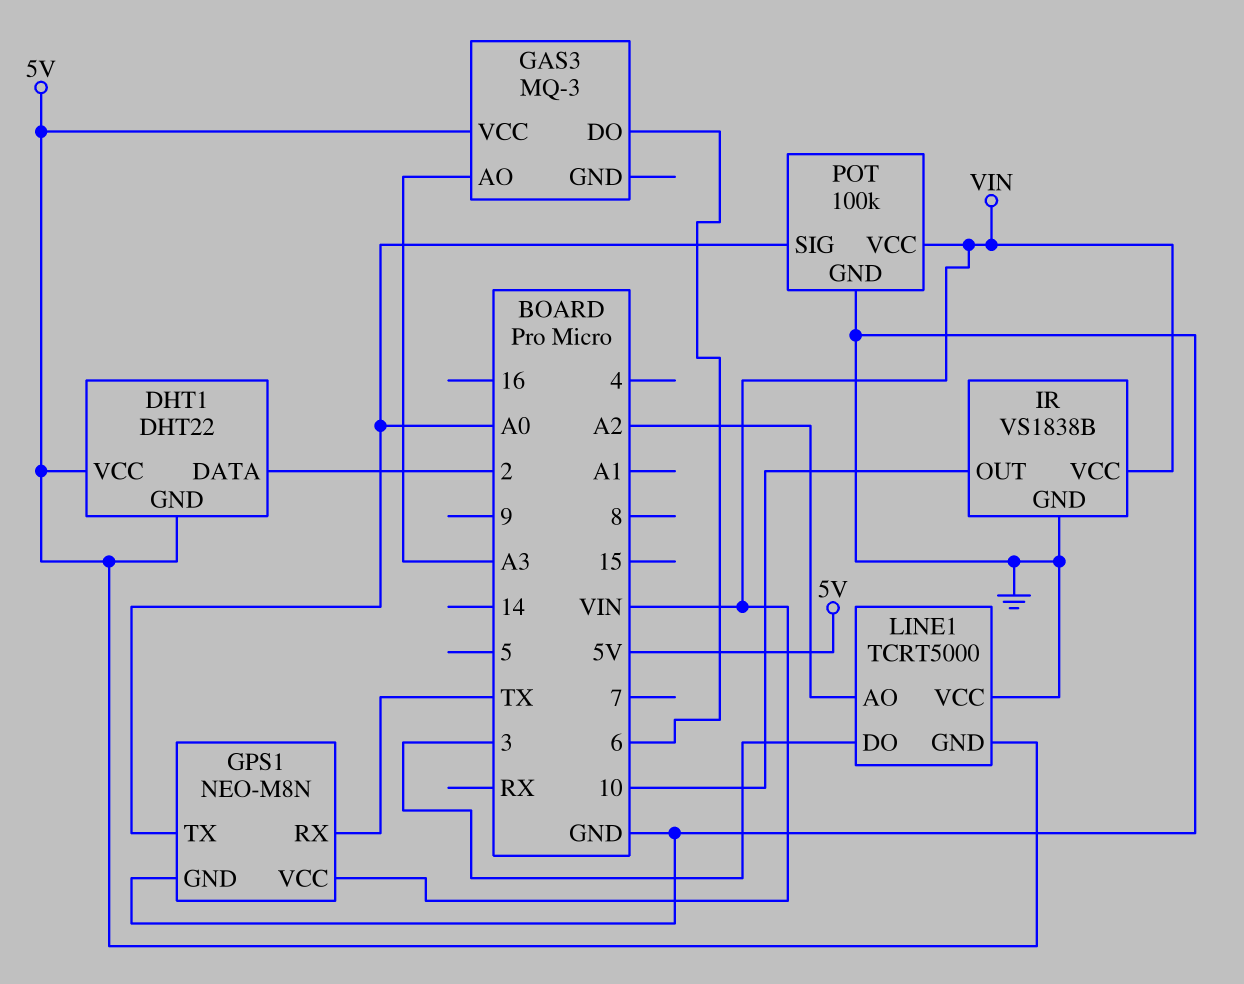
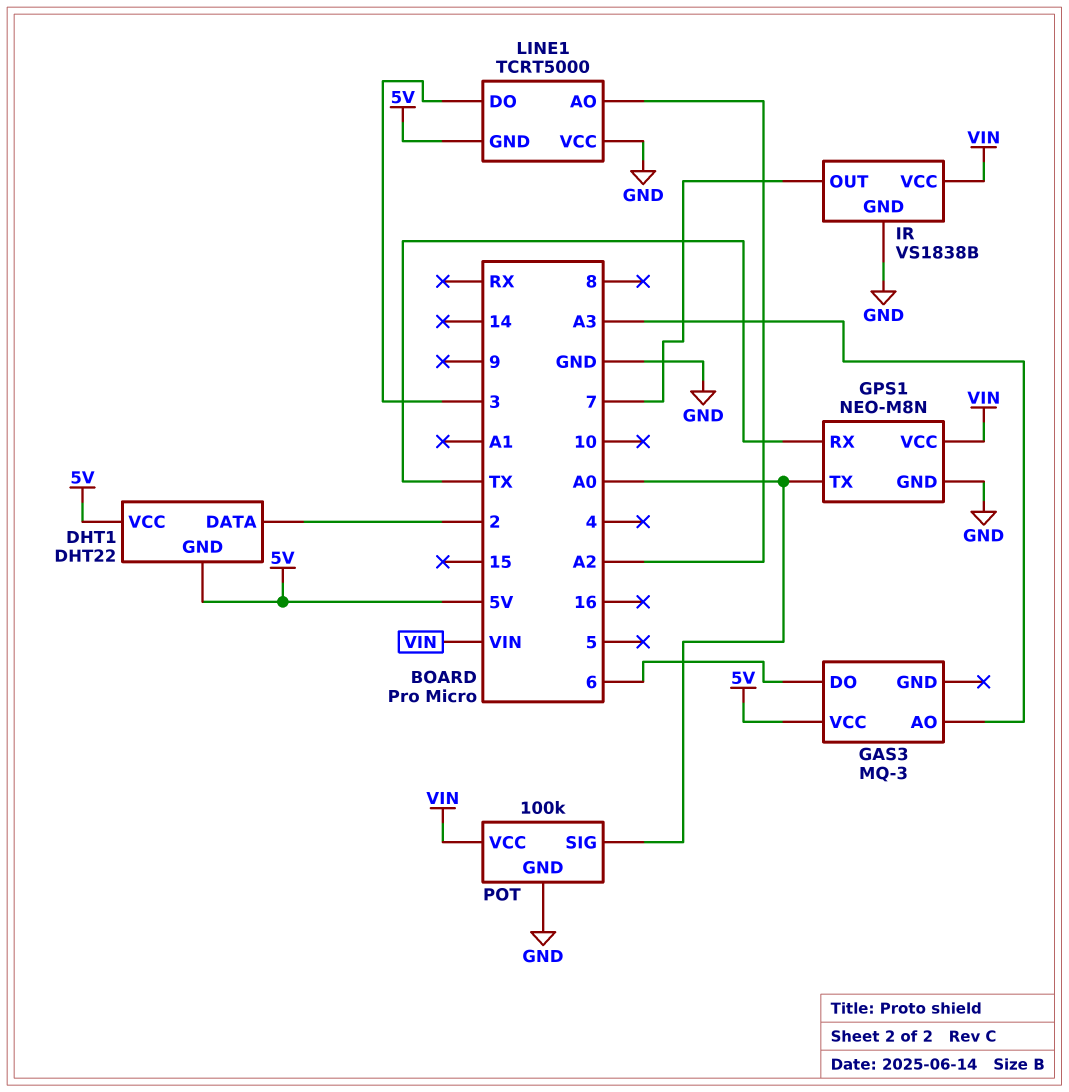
IR pin OUT: 10 -> 7

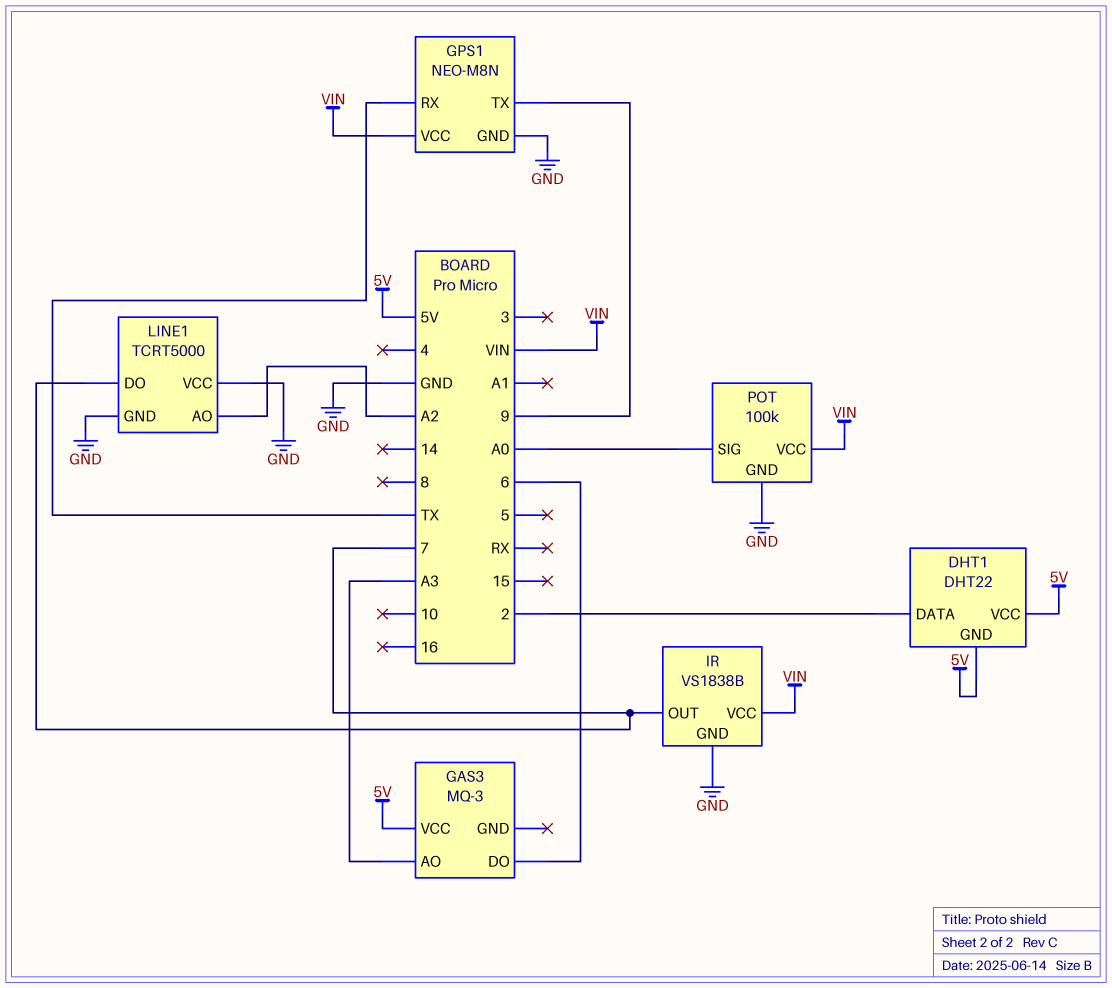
GPS1 pin TX: A0 -> 9
LINE1 pin DO: 3 -> 7
LINE1 pin GND: 5V -> GND

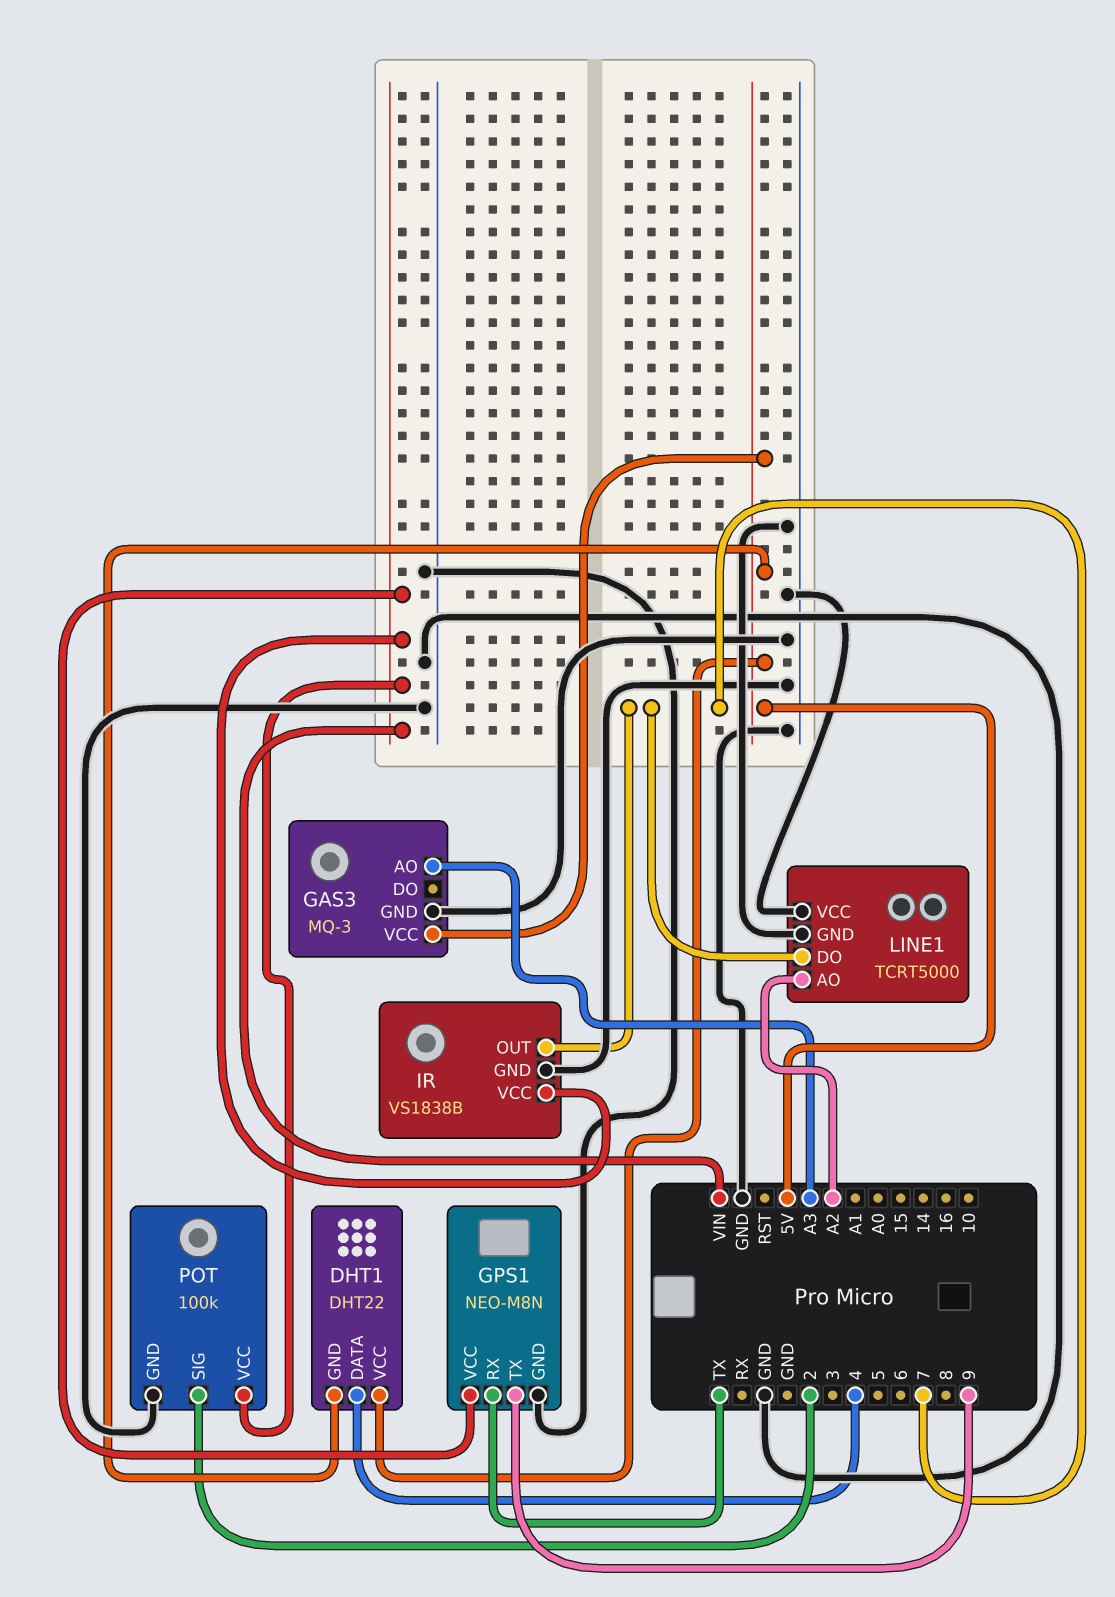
DHT1 pin DATA: 2 -> 4
GAS3 pin DO: 6 -> none
GAS3 pin GND: none -> GND
POT pin SIG: A0 -> 2

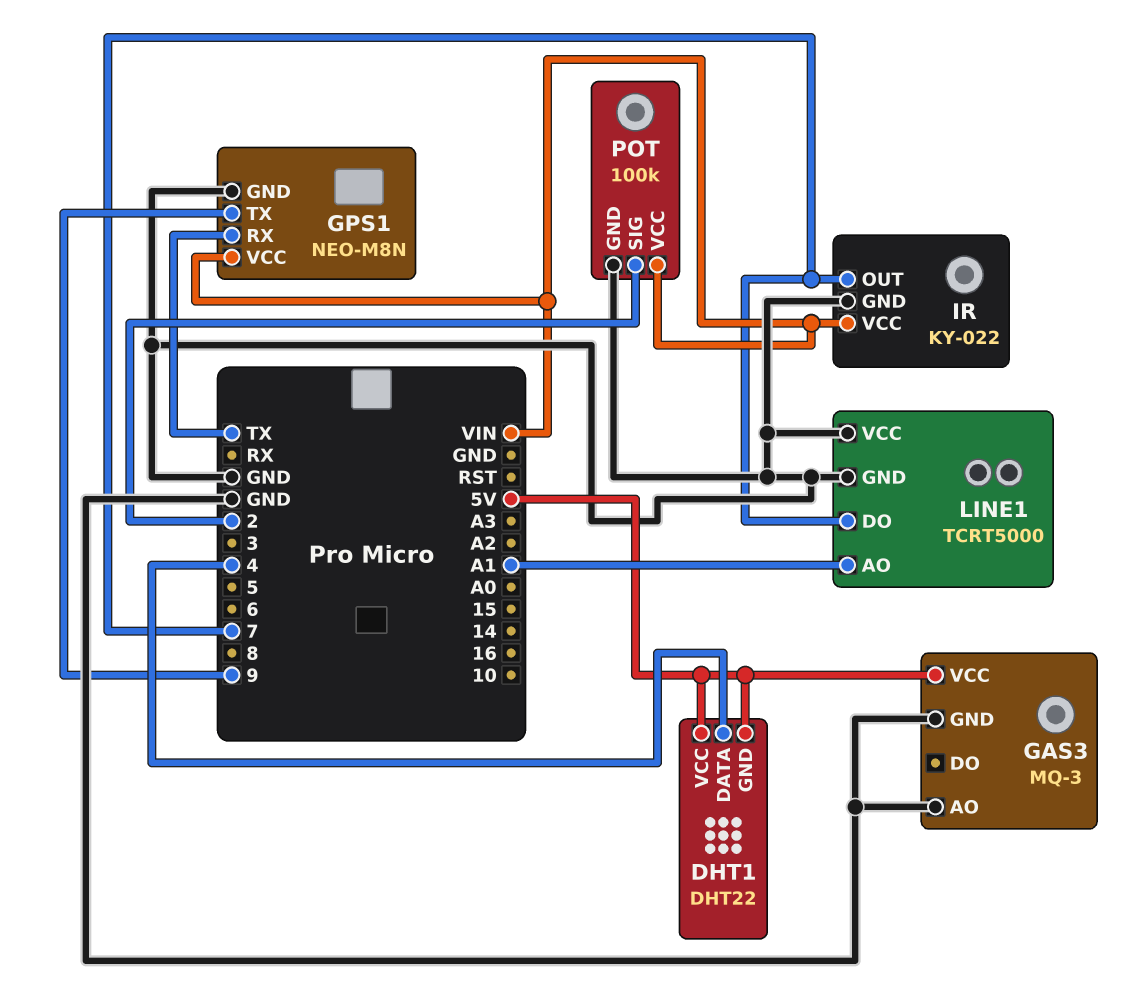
GAS3 pin AO: A3 -> GND
IR: VS1838B -> KY-022
LINE1 pin AO: A2 -> A1

